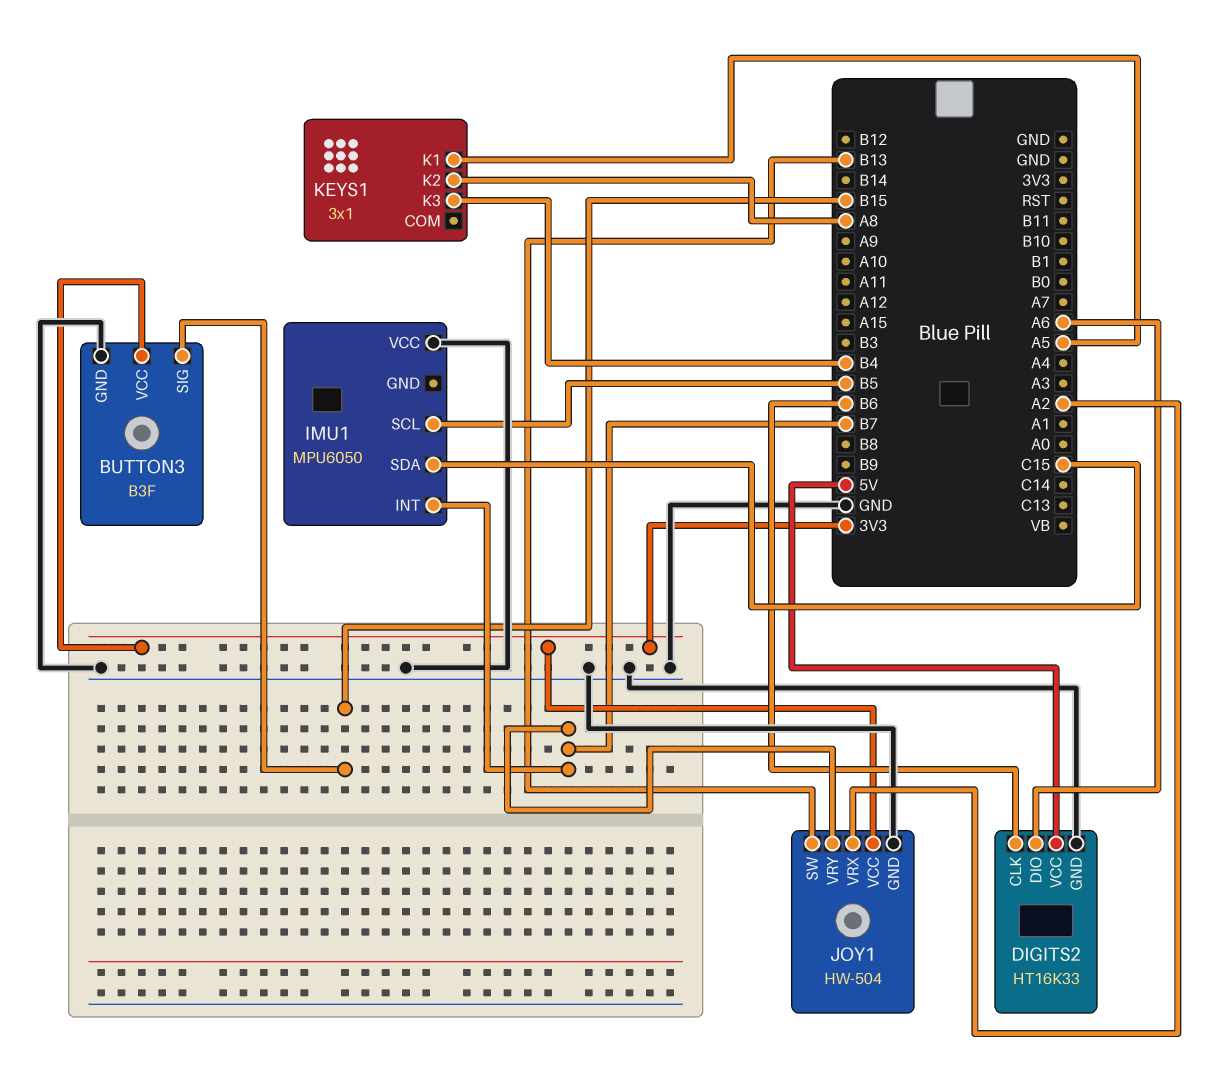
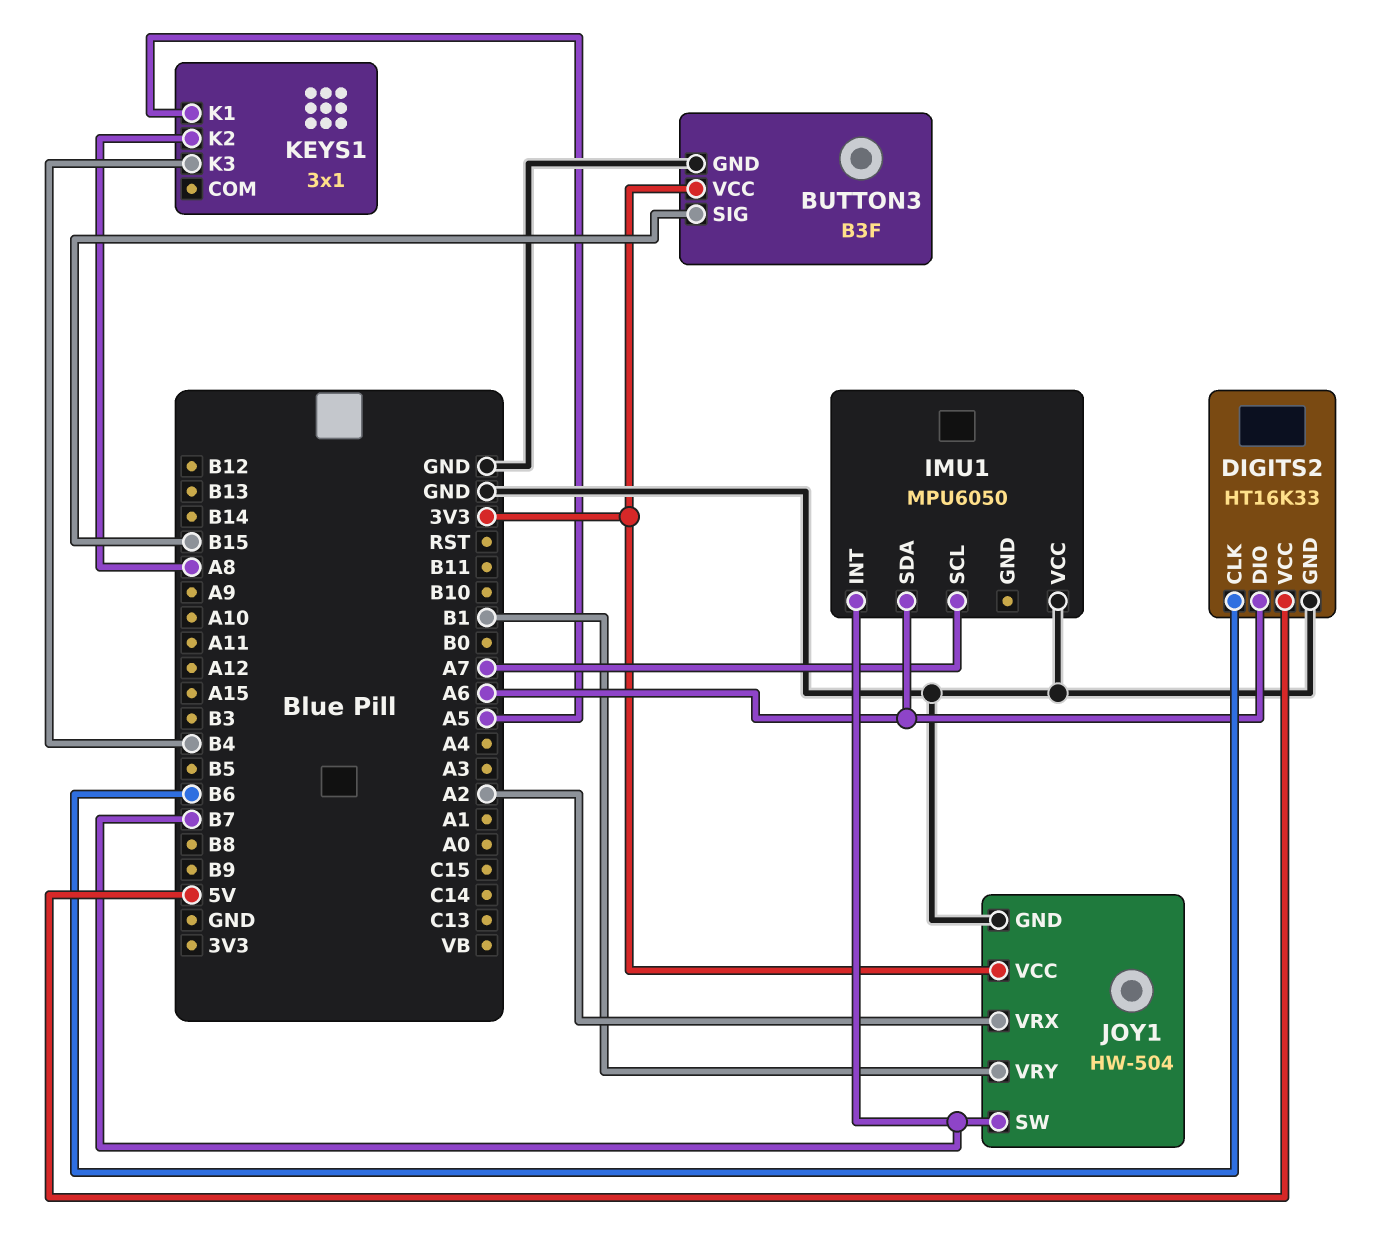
IMU1 pin SCL: B5 -> A7
IMU1 pin SDA: C15 -> A6
JOY1 pin SW: B13 -> B7
JOY1 pin VRY: B7 -> B1

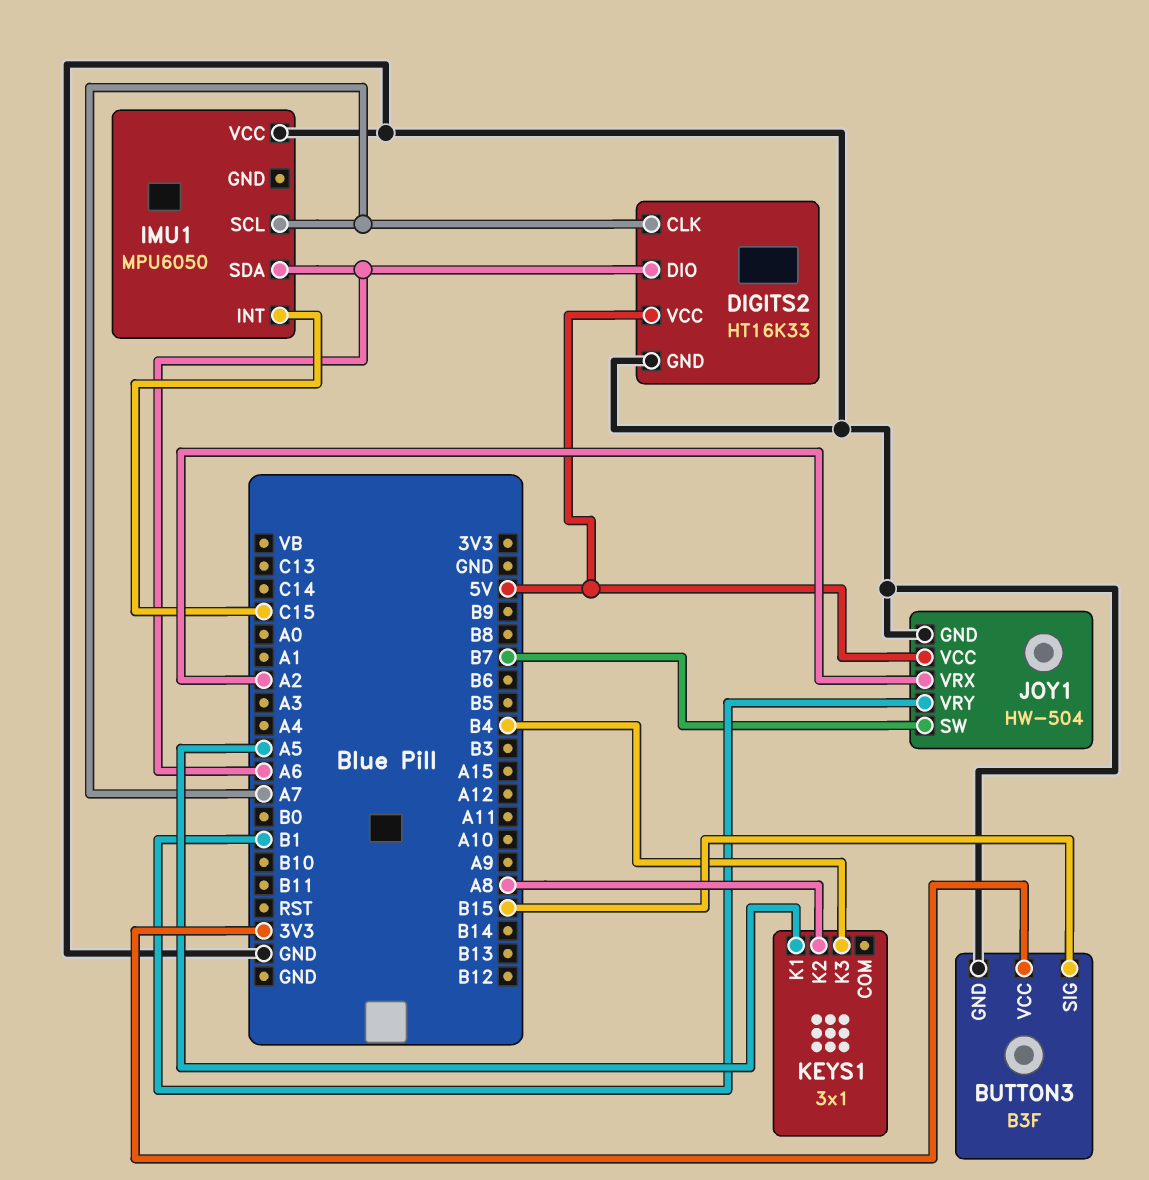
DIGITS2 pin CLK: B6 -> A7
IMU1 pin INT: B7 -> C15
JOY1 pin VCC: 3V3 -> 5V

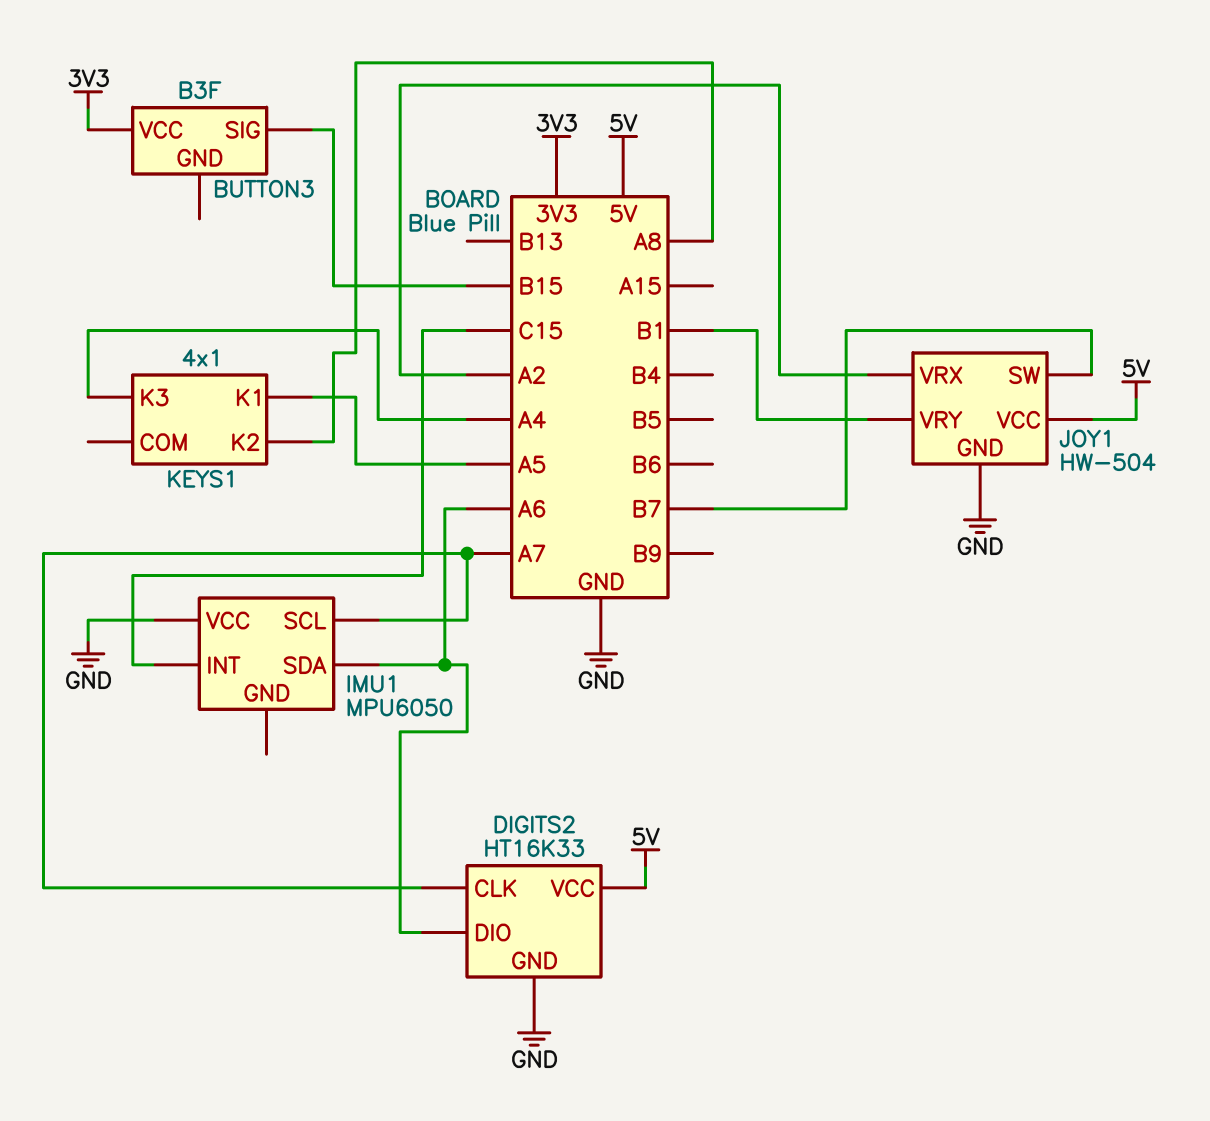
BUTTON3 pin GND: GND -> none
KEYS1: 3x1 -> 4x1
KEYS1 pin K3: B4 -> A4

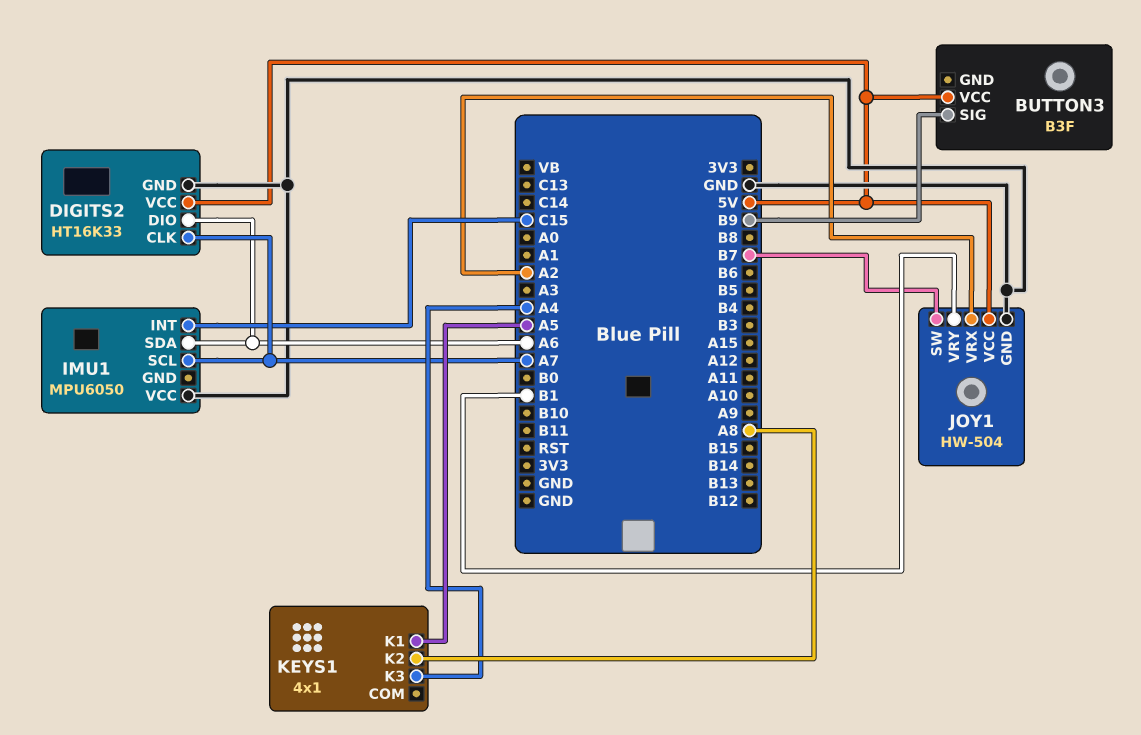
BUTTON3 pin SIG: B15 -> B9
BUTTON3 pin VCC: 3V3 -> 5V

